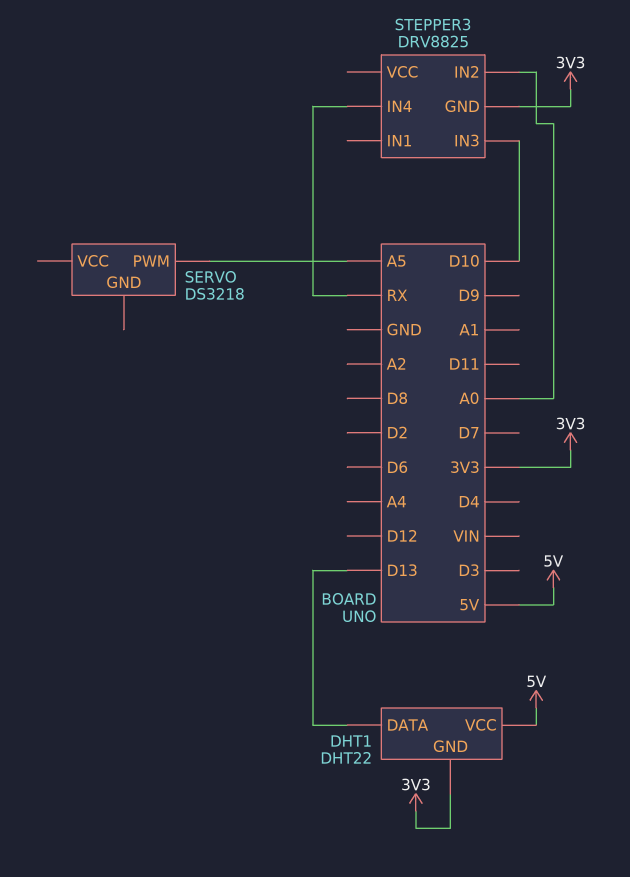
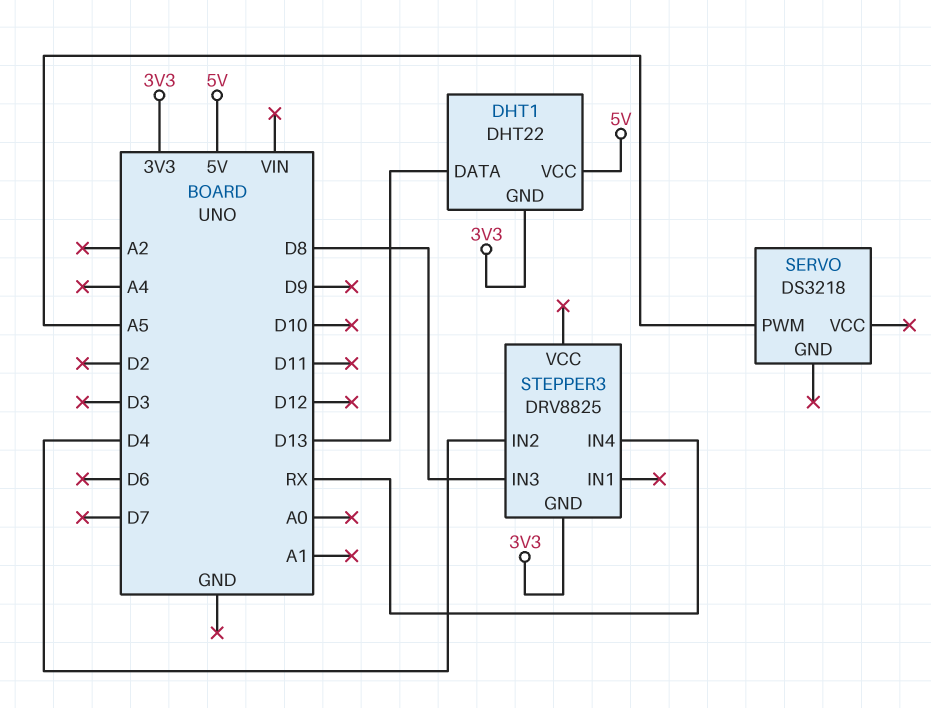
STEPPER3 pin IN2: A0 -> D4
STEPPER3 pin IN3: D10 -> D8

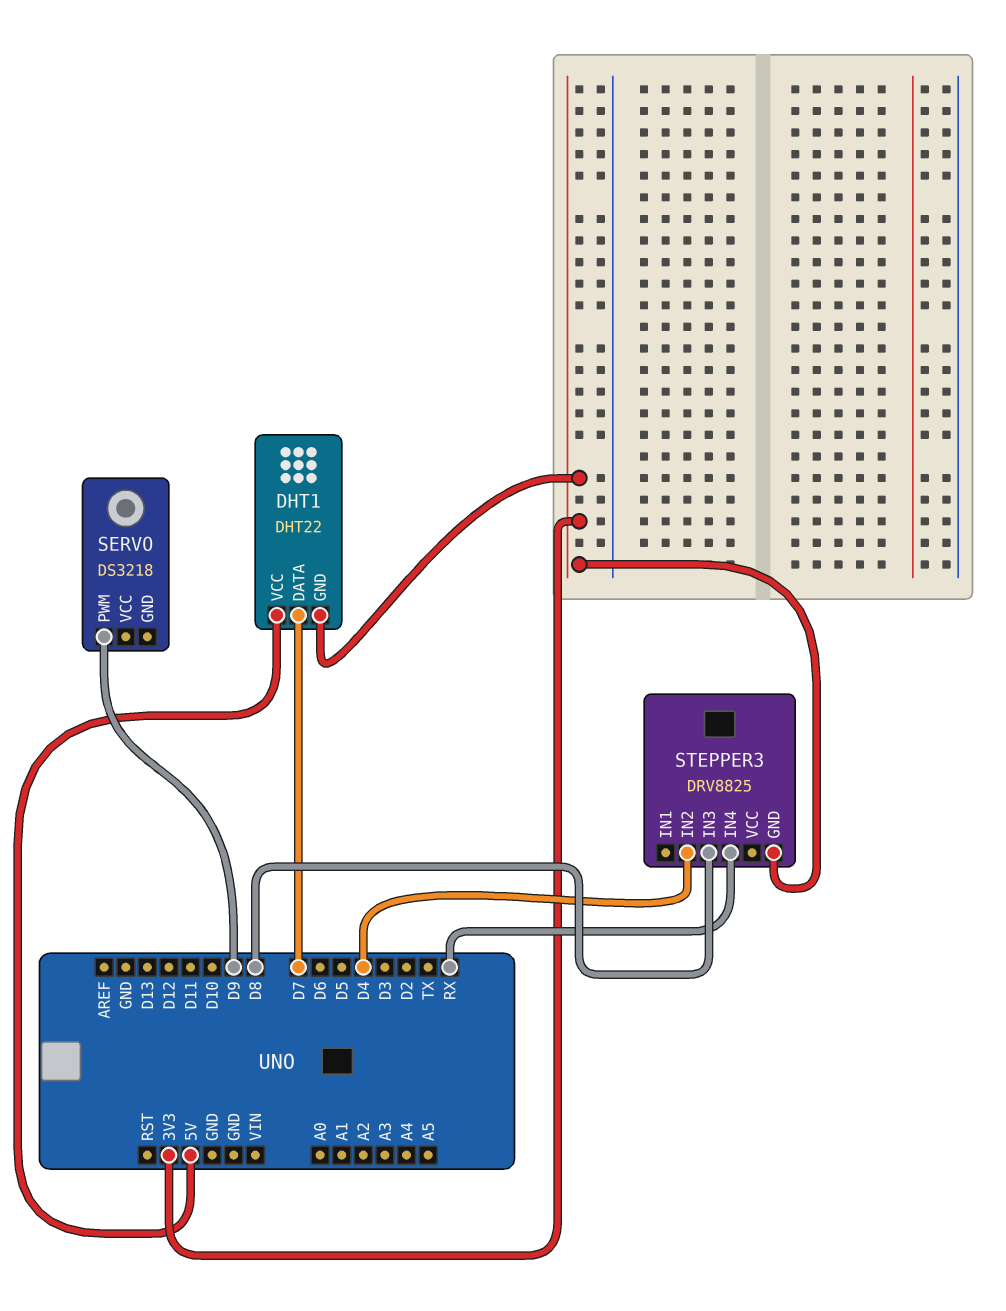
DHT1 pin DATA: D13 -> D7
SERVO pin PWM: A5 -> D9

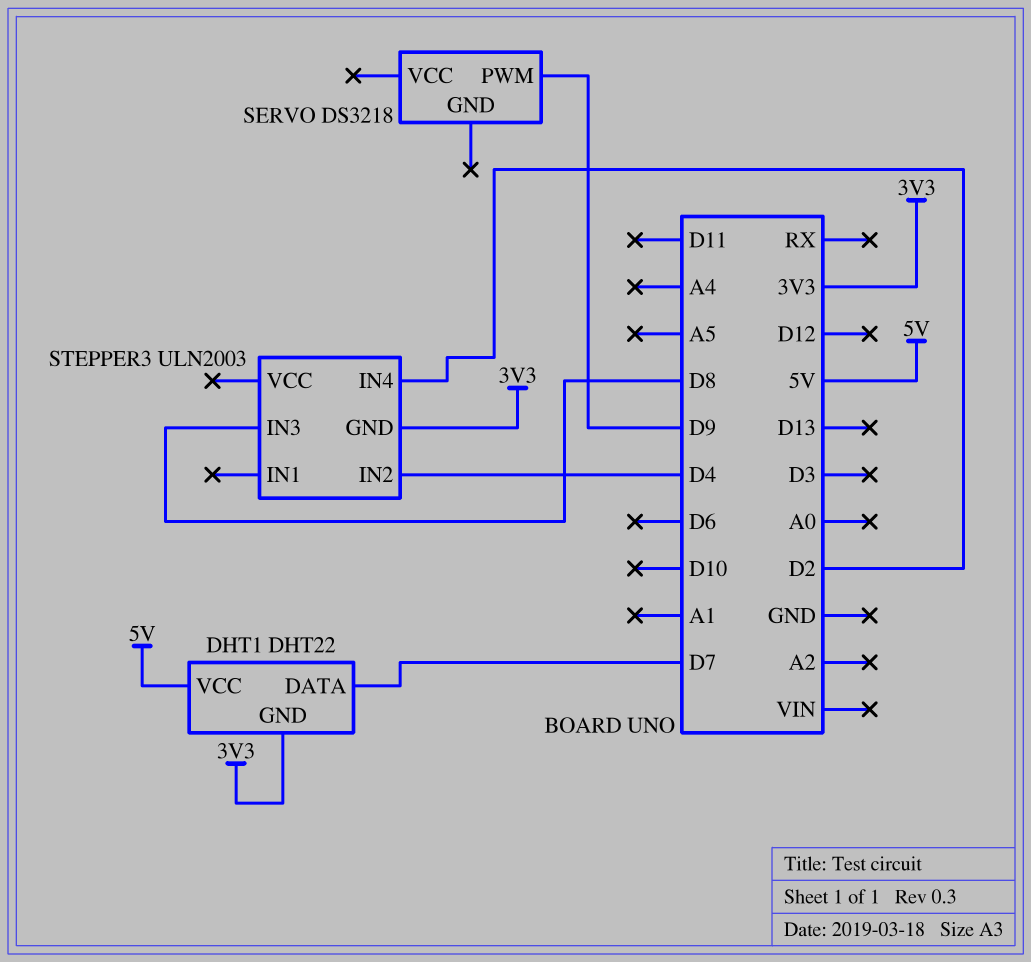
STEPPER3: DRV8825 -> ULN2003
STEPPER3 pin IN4: RX -> D2

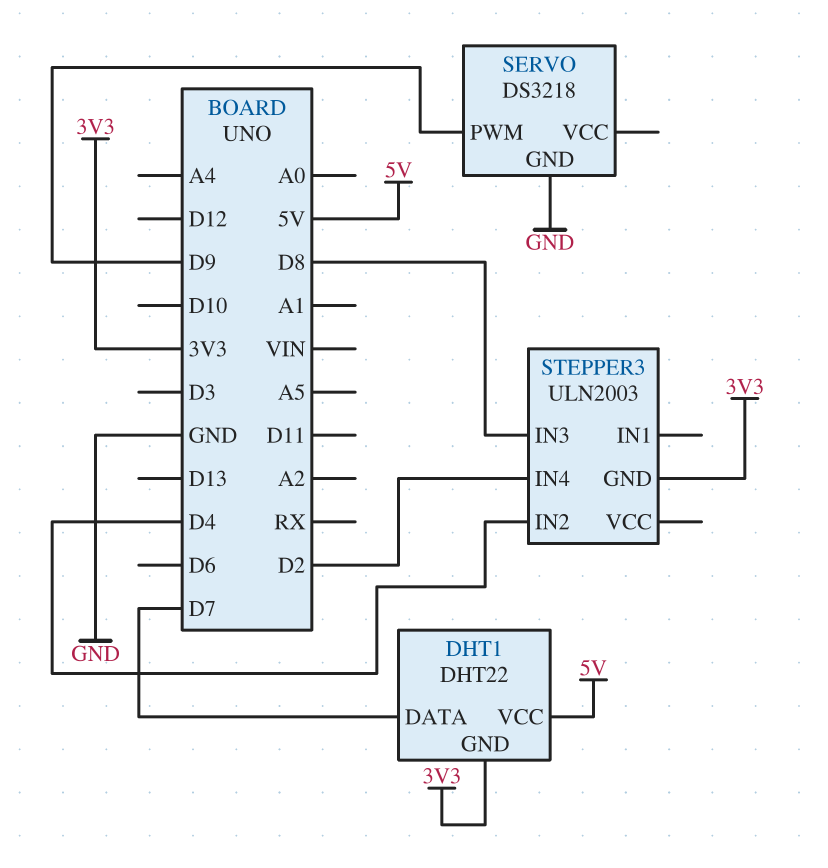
SERVO pin GND: none -> GND

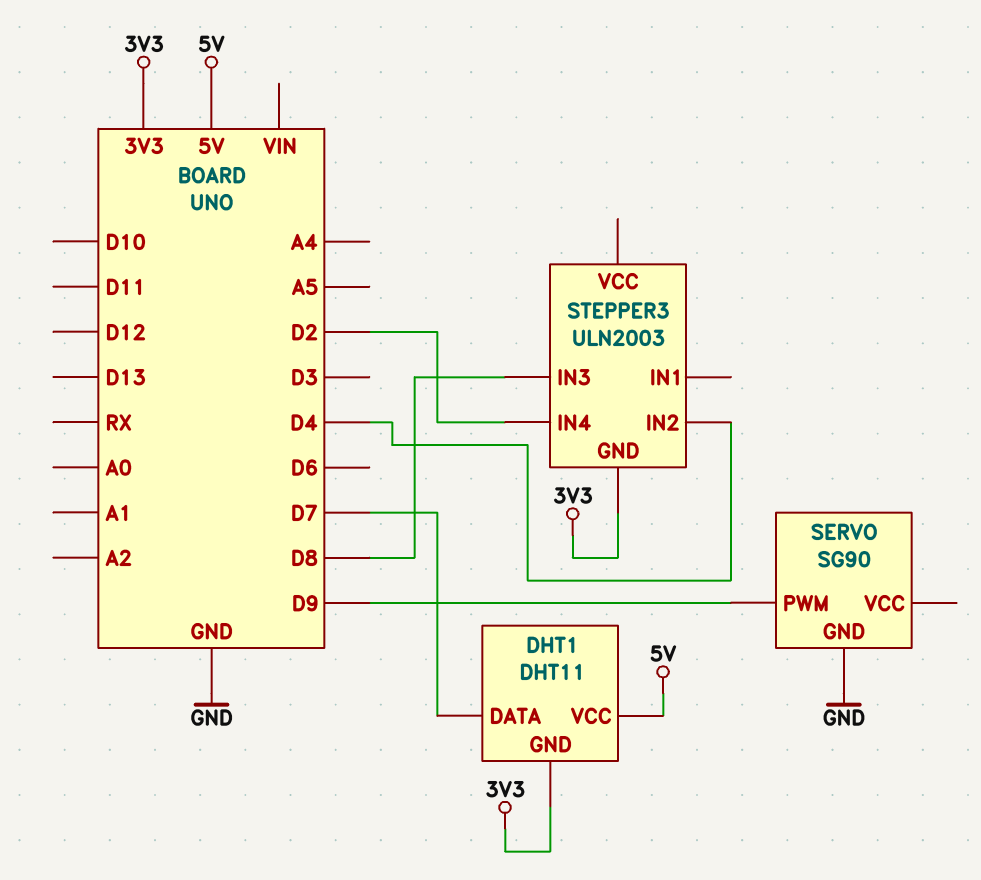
DHT1: DHT22 -> DHT11
SERVO: DS3218 -> SG90

